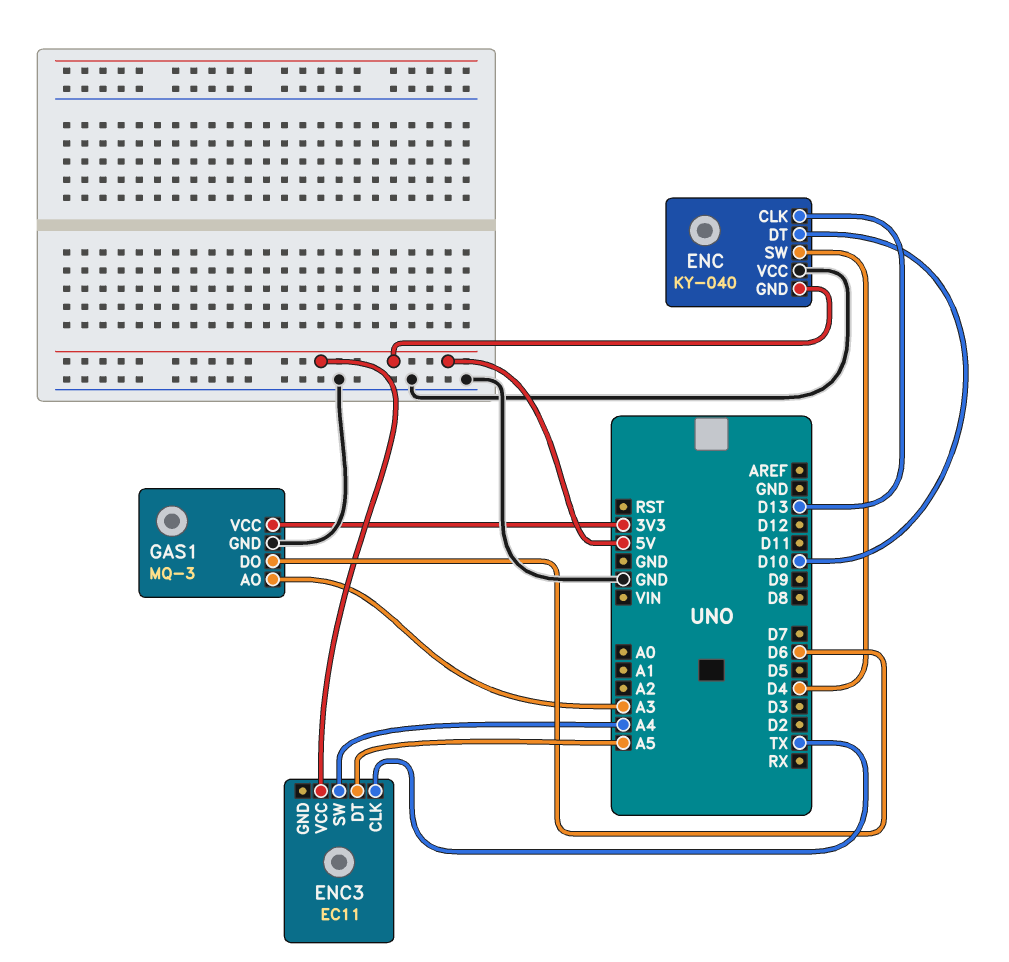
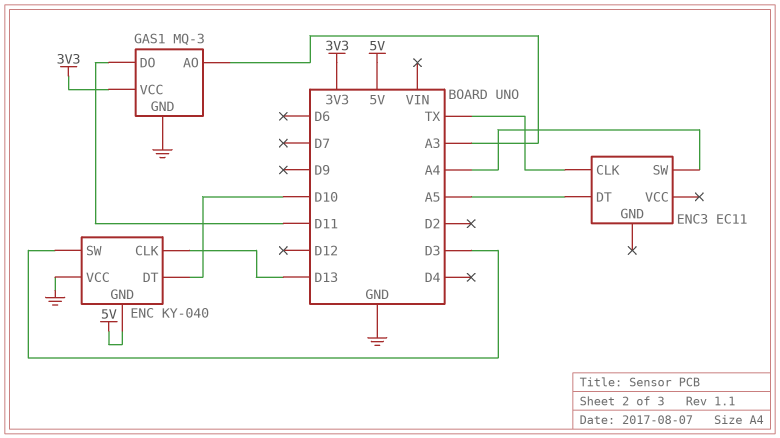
ENC pin SW: D4 -> D3
ENC3 pin VCC: 5V -> none
GAS1 pin DO: D6 -> D11

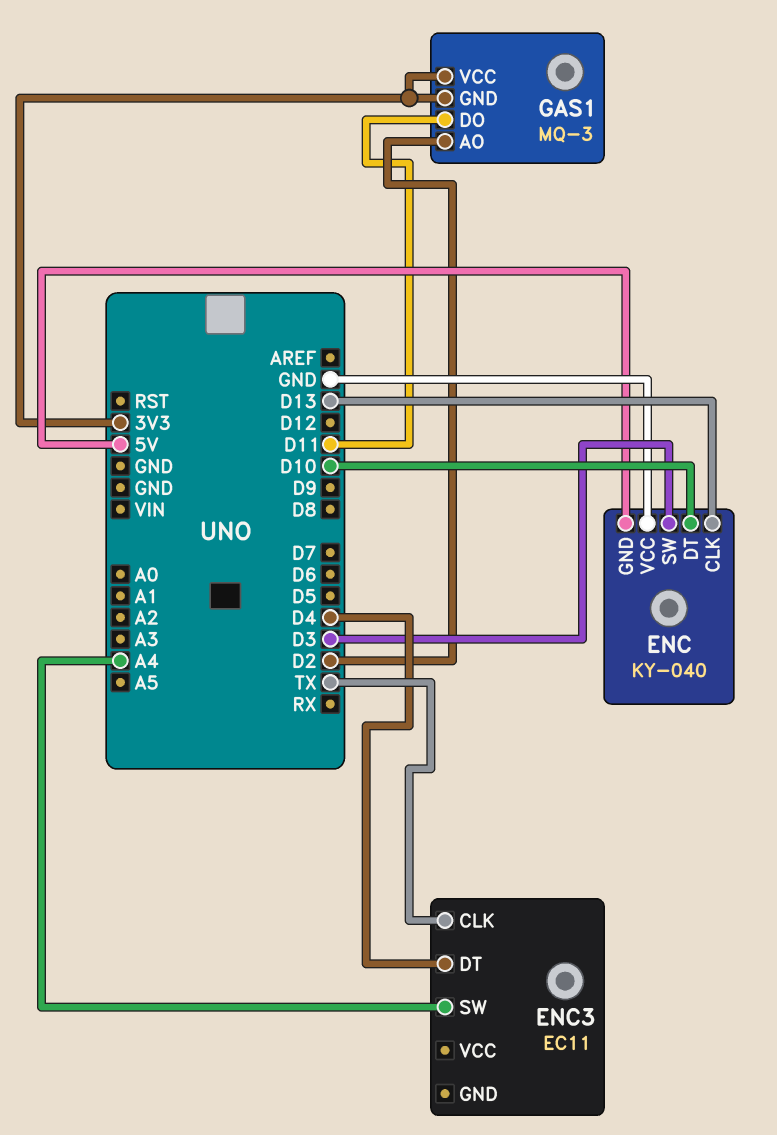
ENC3 pin DT: A5 -> D4
GAS1 pin AO: A3 -> D2
GAS1 pin GND: GND -> 3V3

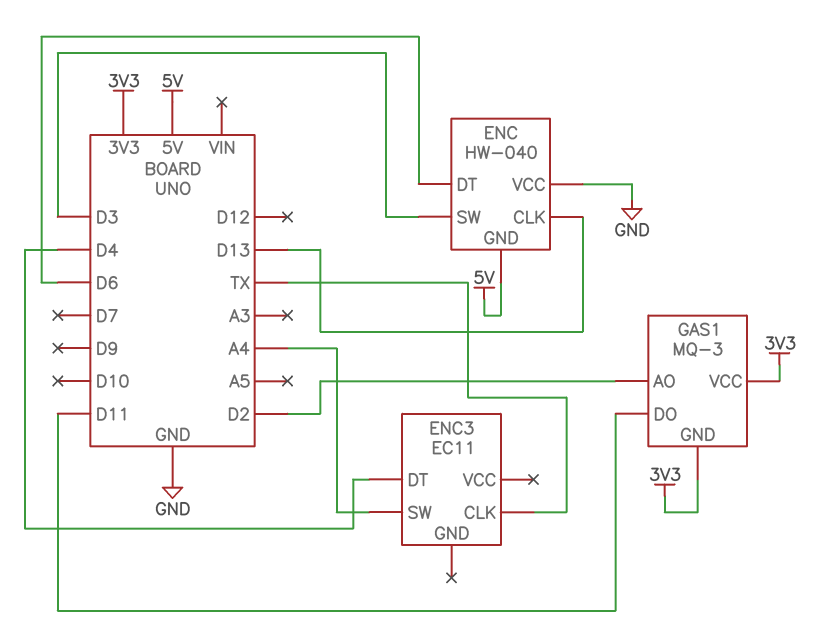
ENC: KY-040 -> HW-040
ENC pin DT: D10 -> D6

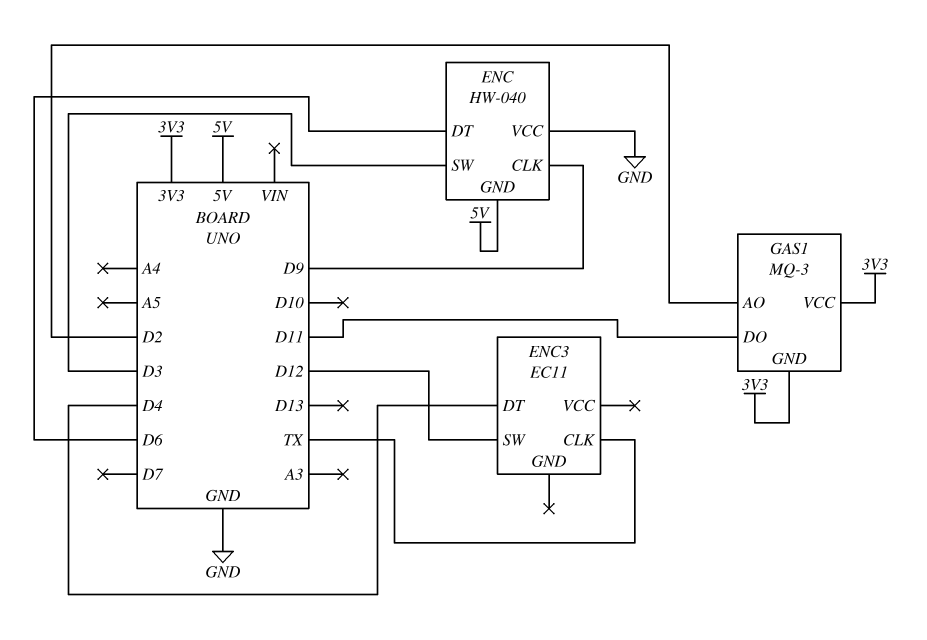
ENC pin CLK: D13 -> D9
ENC3 pin SW: A4 -> D12

